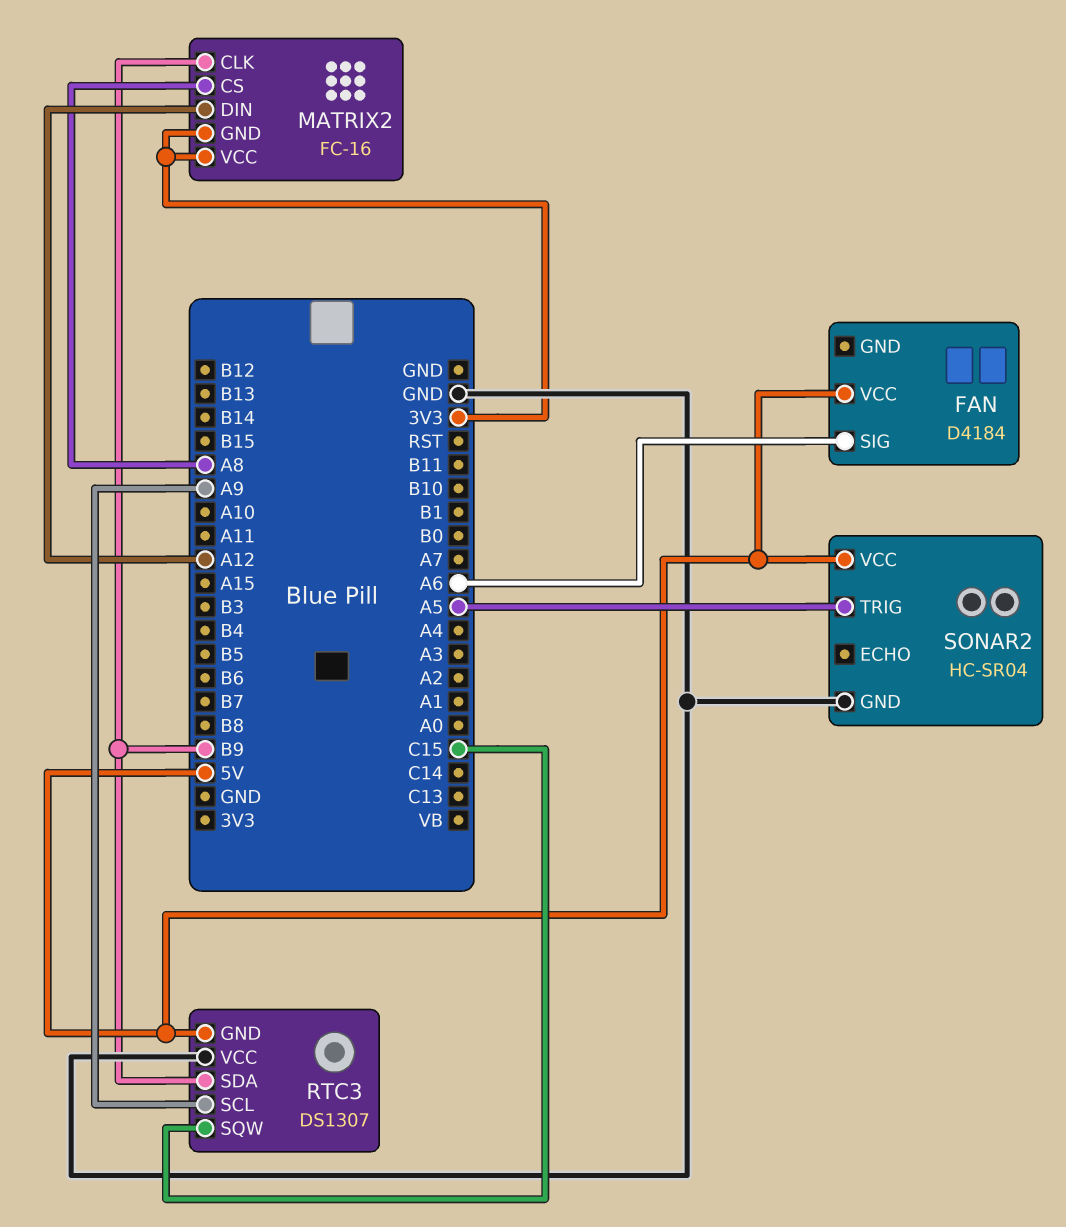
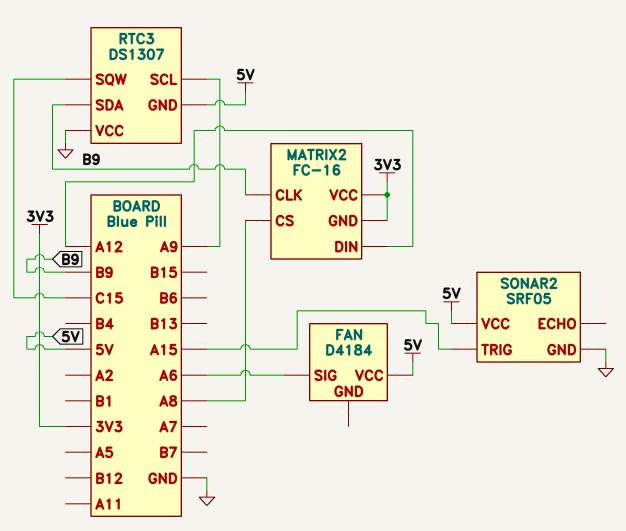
SONAR2: HC-SR04 -> SRF05
SONAR2 pin TRIG: A5 -> A15

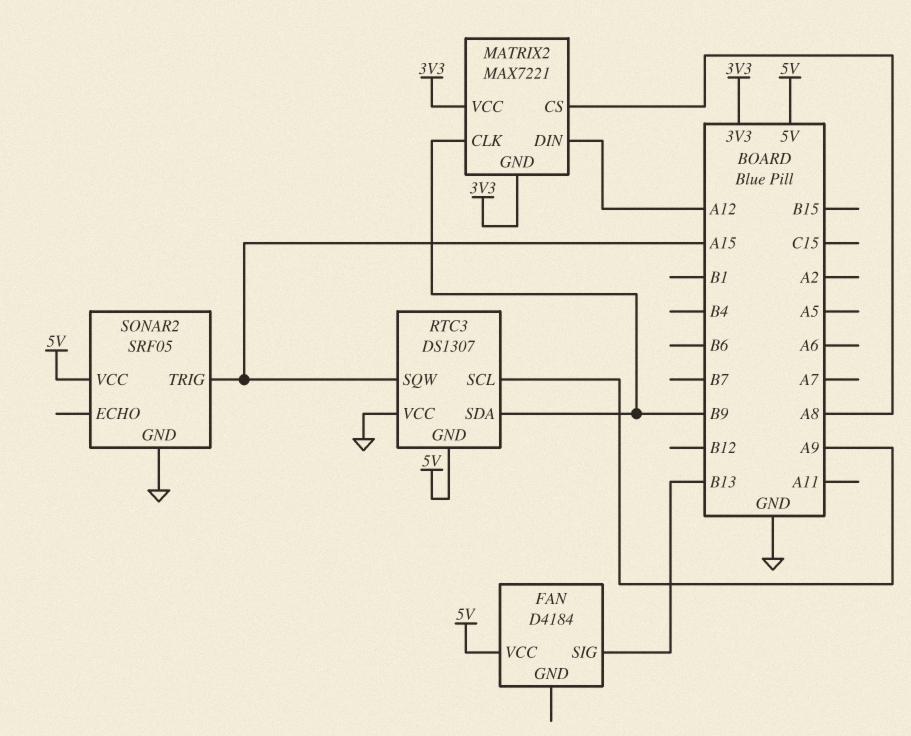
FAN pin SIG: A6 -> B13
MATRIX2: FC-16 -> MAX7221
RTC3 pin SQW: C15 -> A15

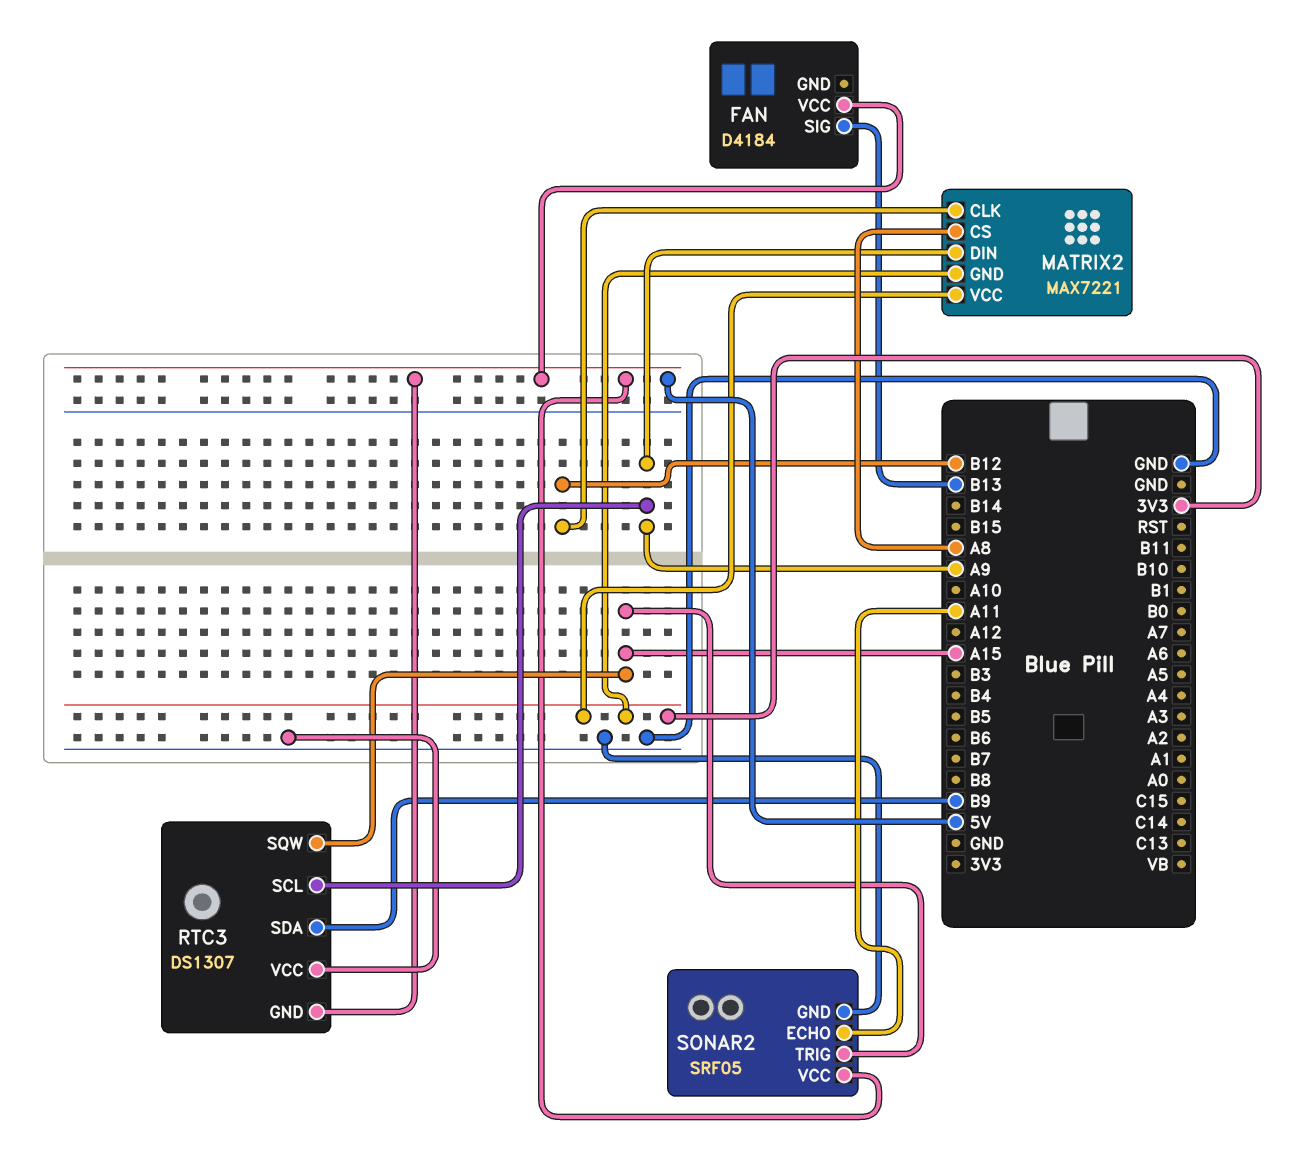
MATRIX2 pin CLK: B9 -> B12
MATRIX2 pin DIN: A12 -> A9
SONAR2 pin ECHO: none -> A11

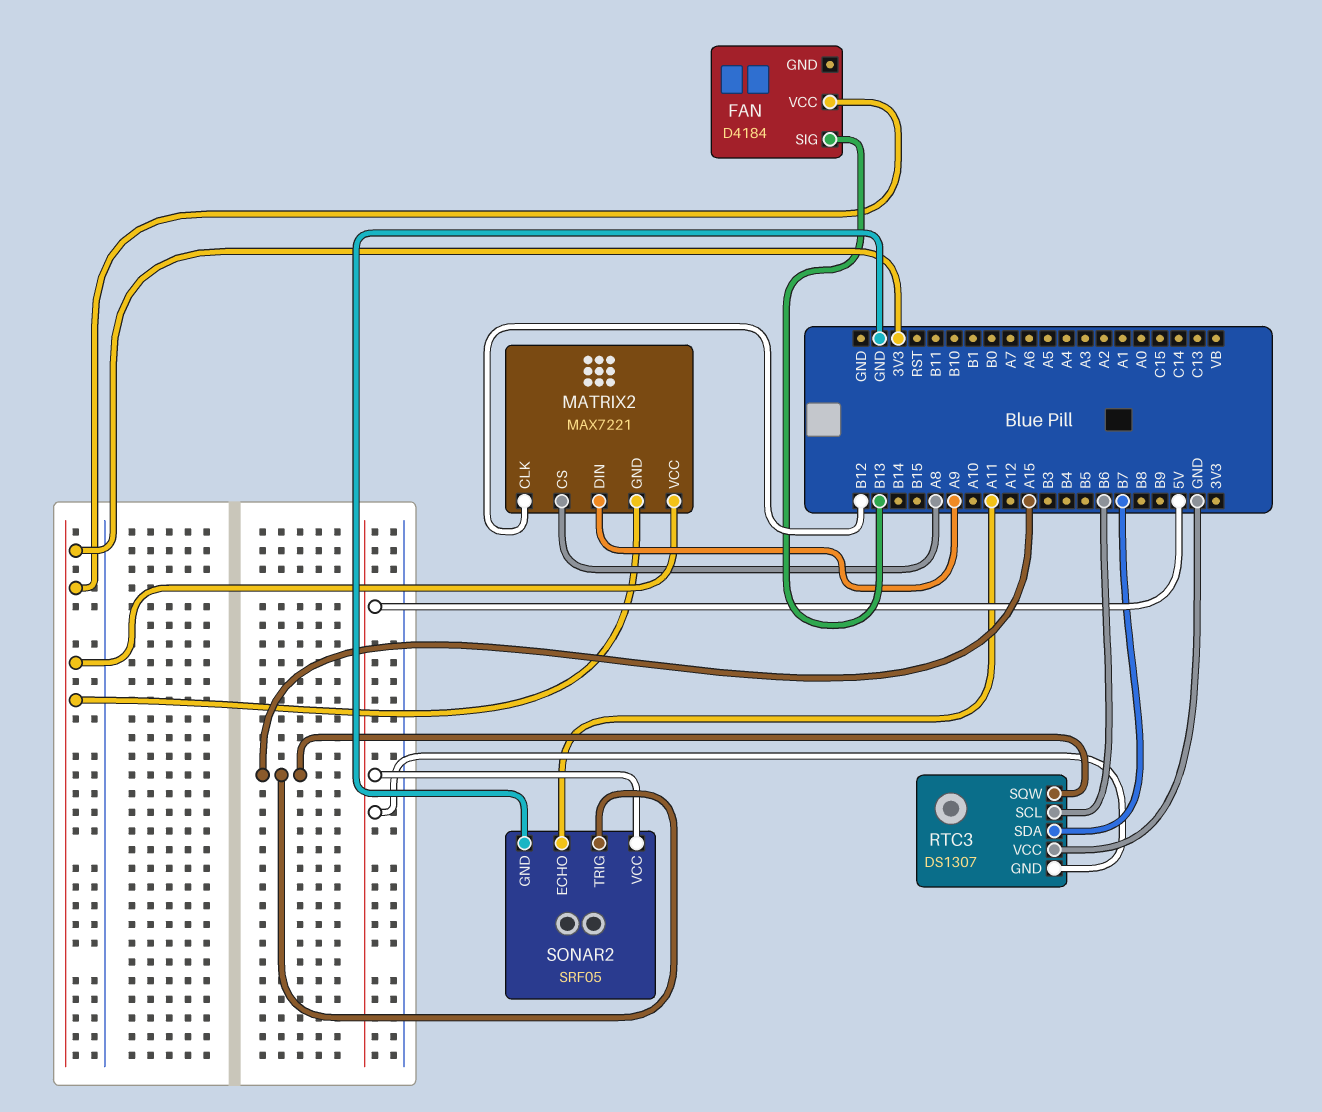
FAN pin VCC: 5V -> 3V3
RTC3 pin SCL: A9 -> B6
RTC3 pin SDA: B9 -> B7

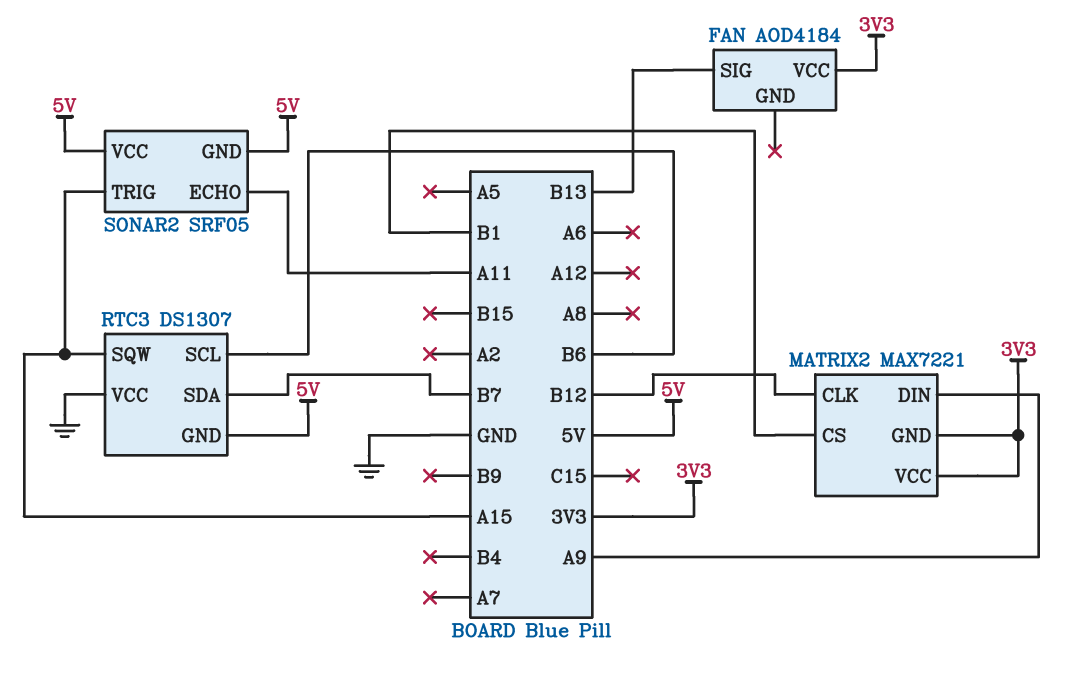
FAN: D4184 -> AOD4184
MATRIX2 pin CS: A8 -> B1
SONAR2 pin GND: GND -> 5V

